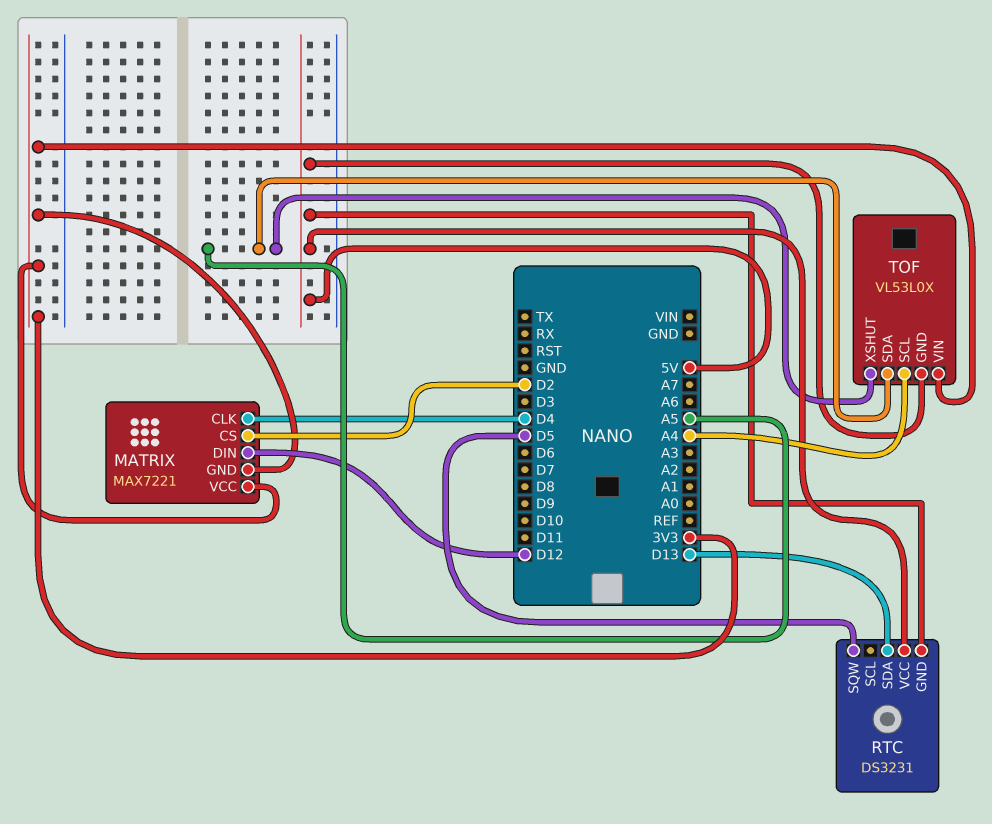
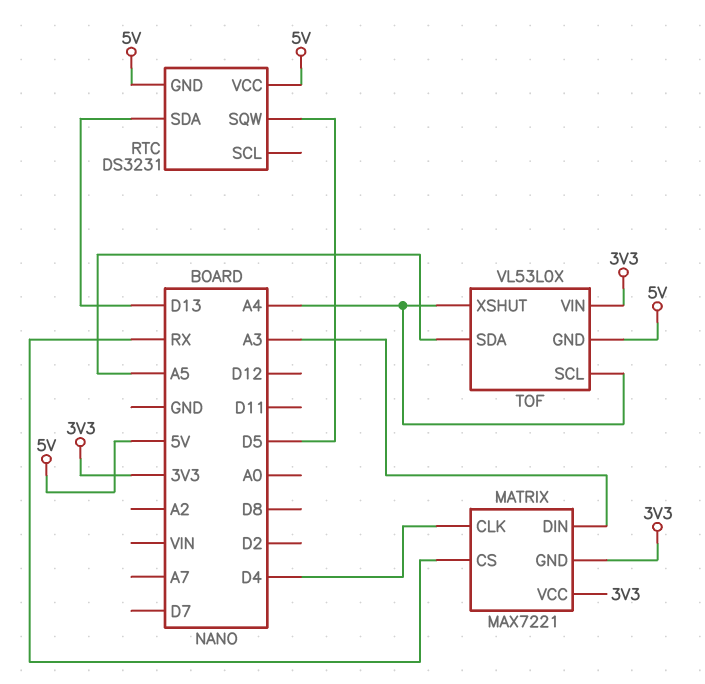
MATRIX pin CS: D2 -> RX
MATRIX pin DIN: D12 -> A3
TOF pin XSHUT: A5 -> A4

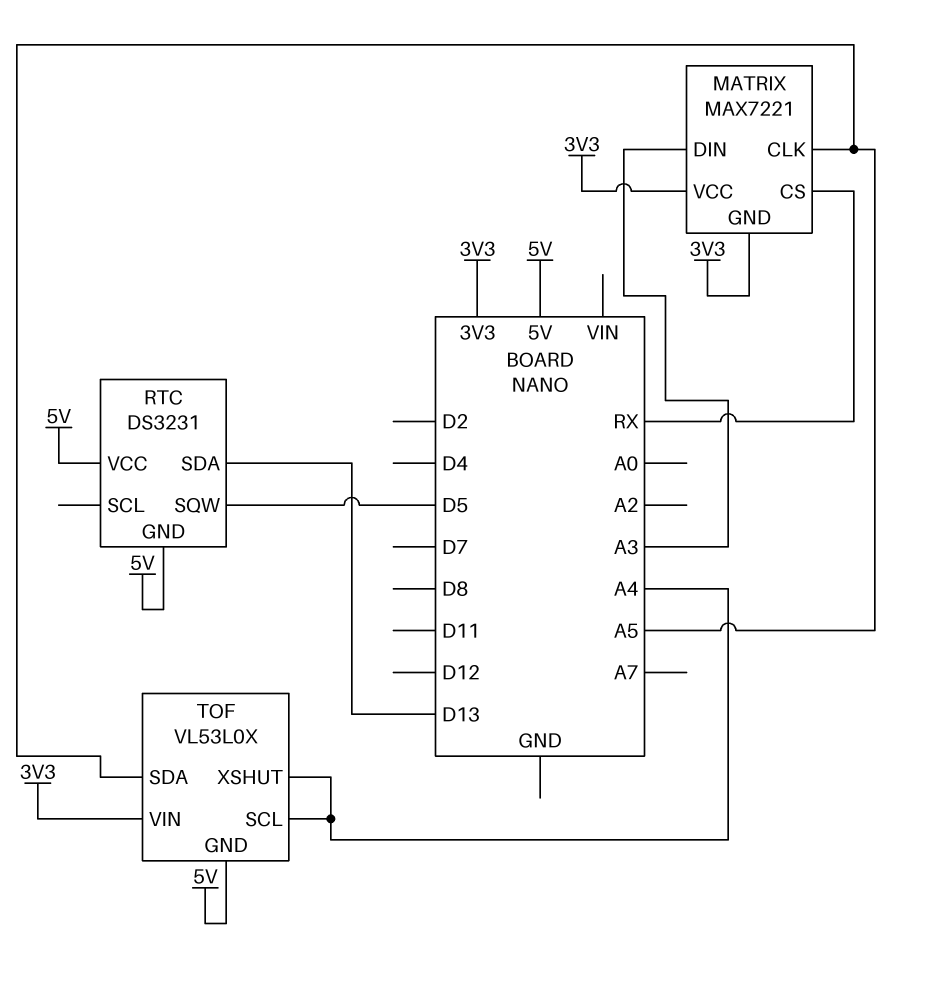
MATRIX pin CLK: D4 -> A5

